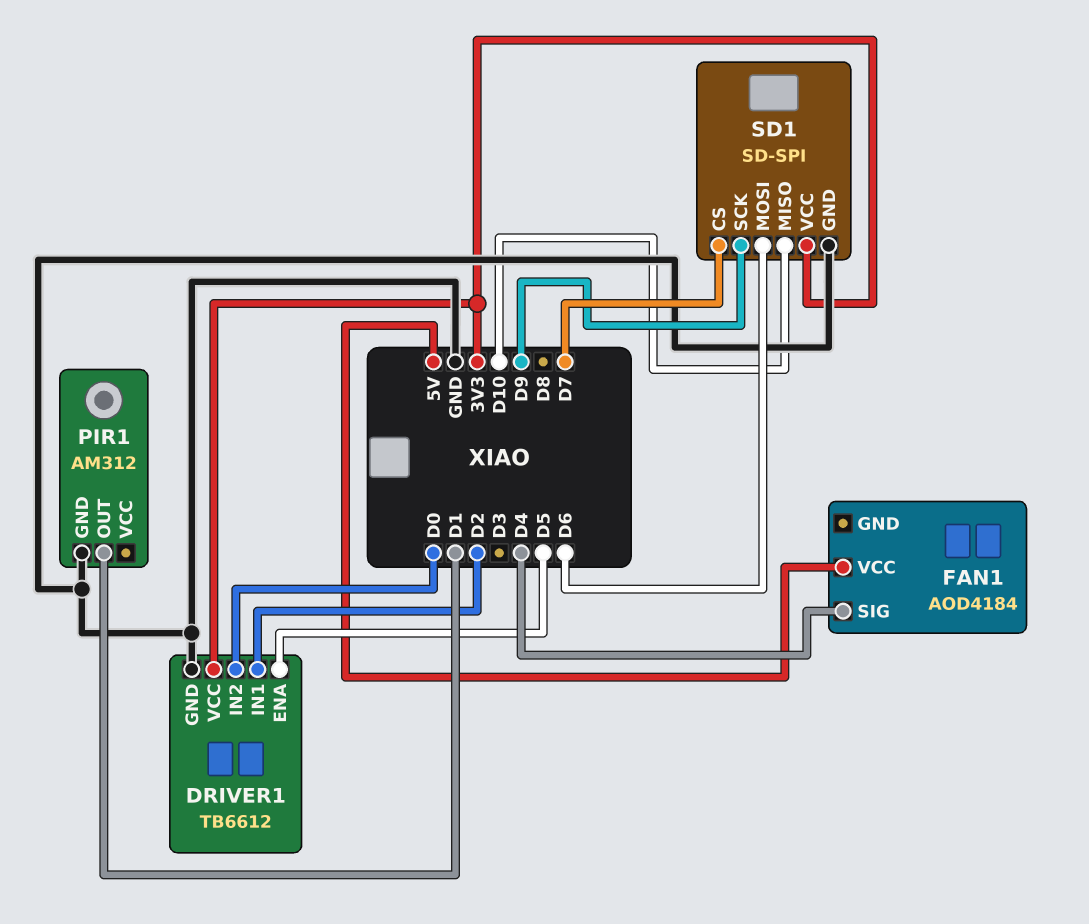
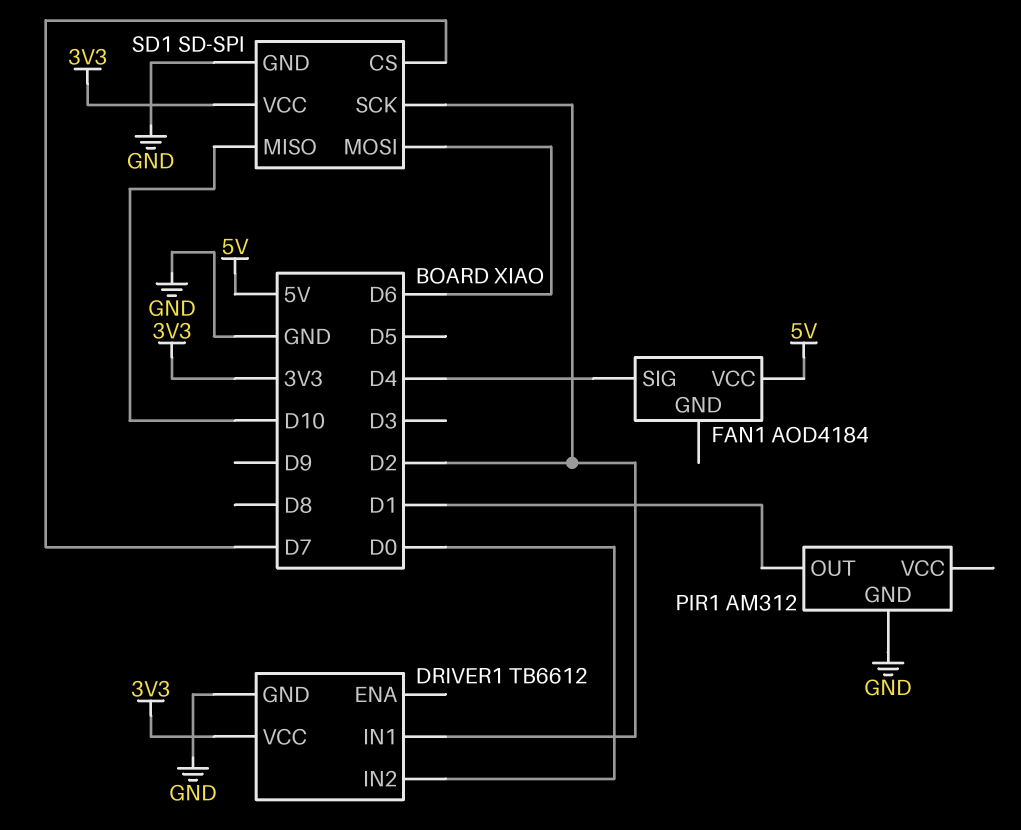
DRIVER1 pin ENA: D5 -> none
SD1 pin SCK: D9 -> D2

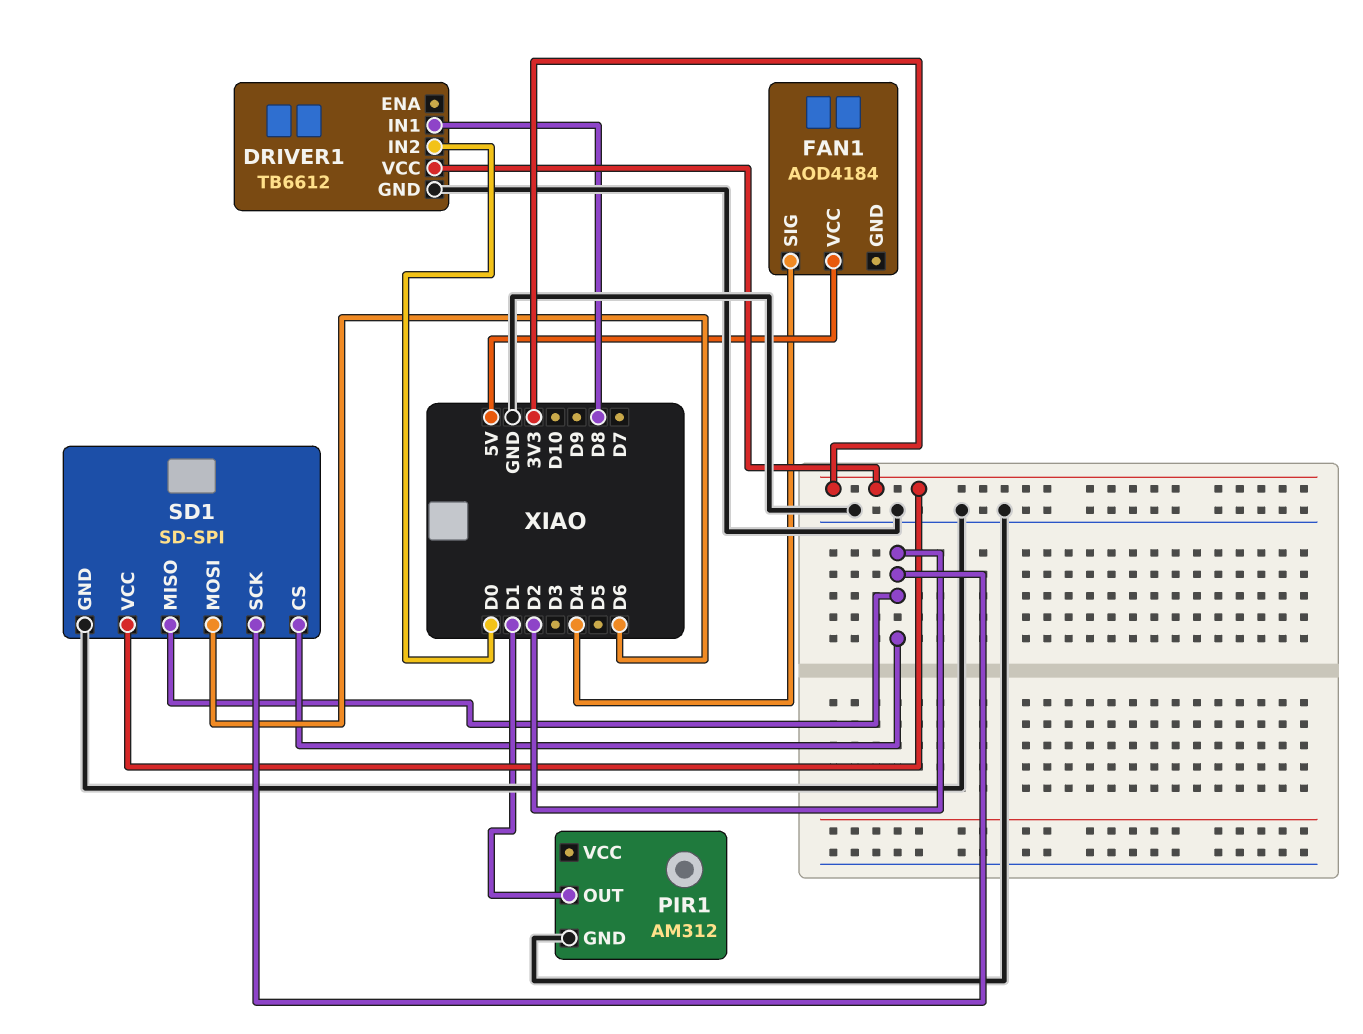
DRIVER1 pin IN1: D2 -> D8
SD1 pin CS: D7 -> D2
SD1 pin MISO: D10 -> D2

